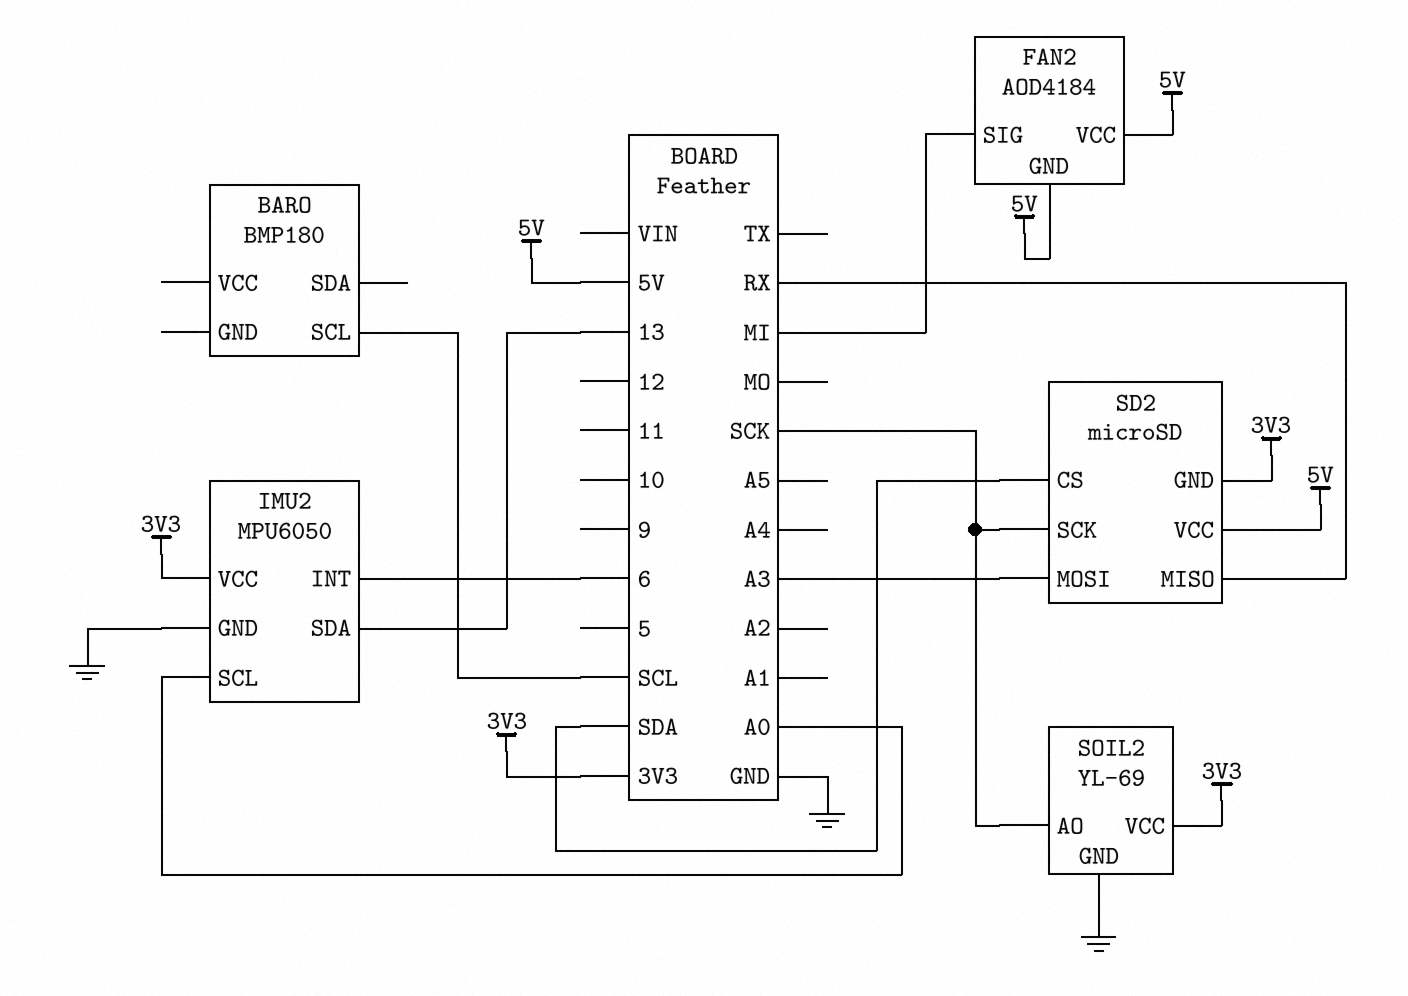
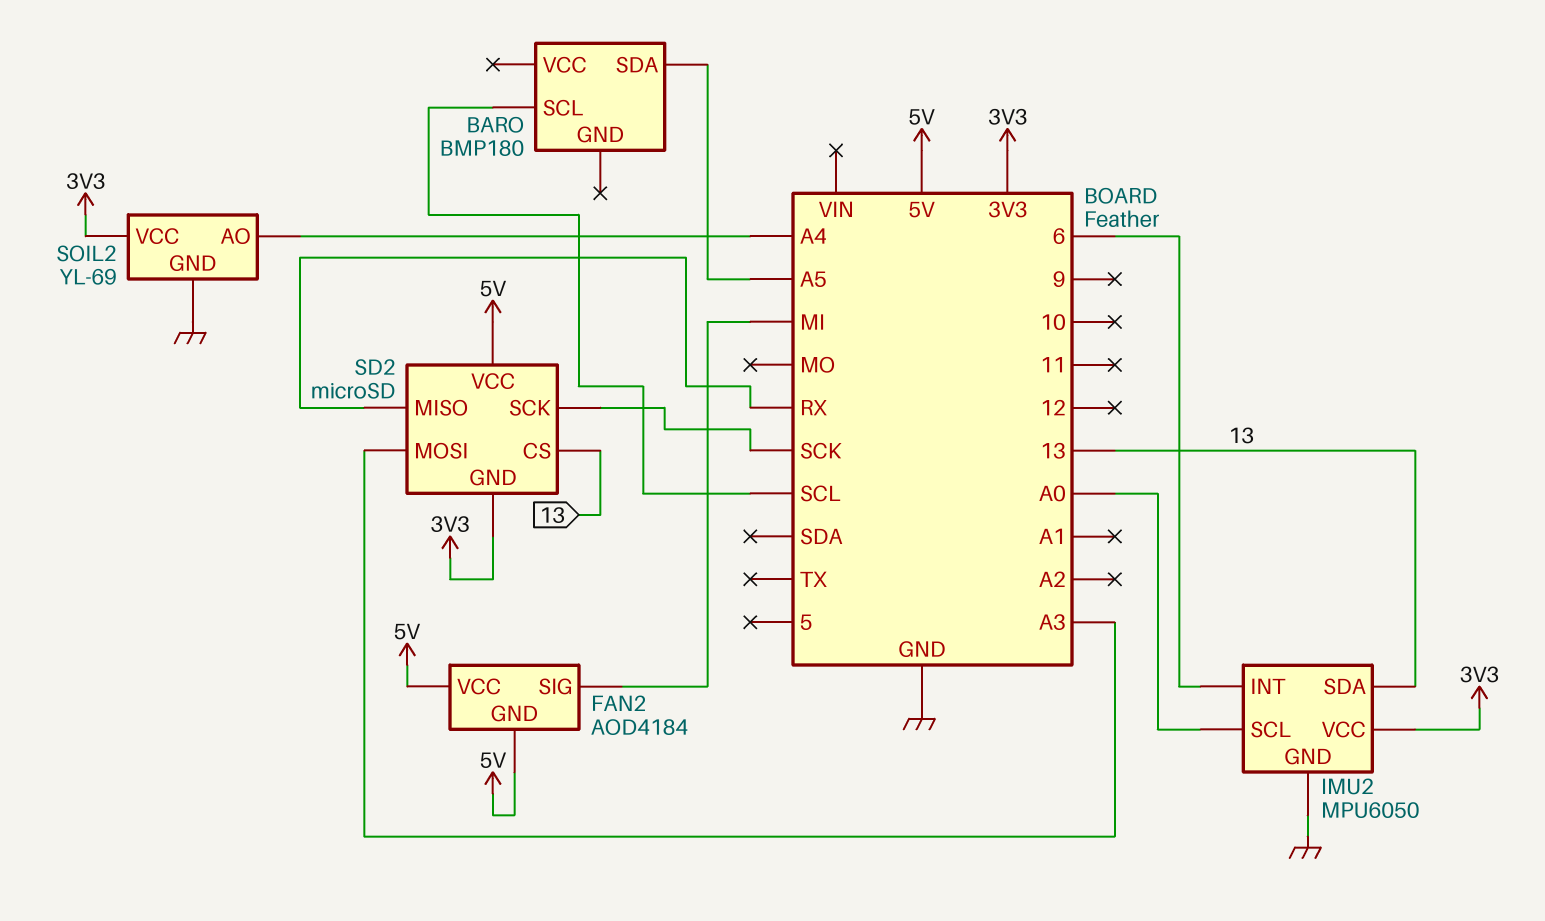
BARO pin SDA: none -> A5
SD2 pin CS: SDA -> 13
SOIL2 pin AO: SCK -> A4

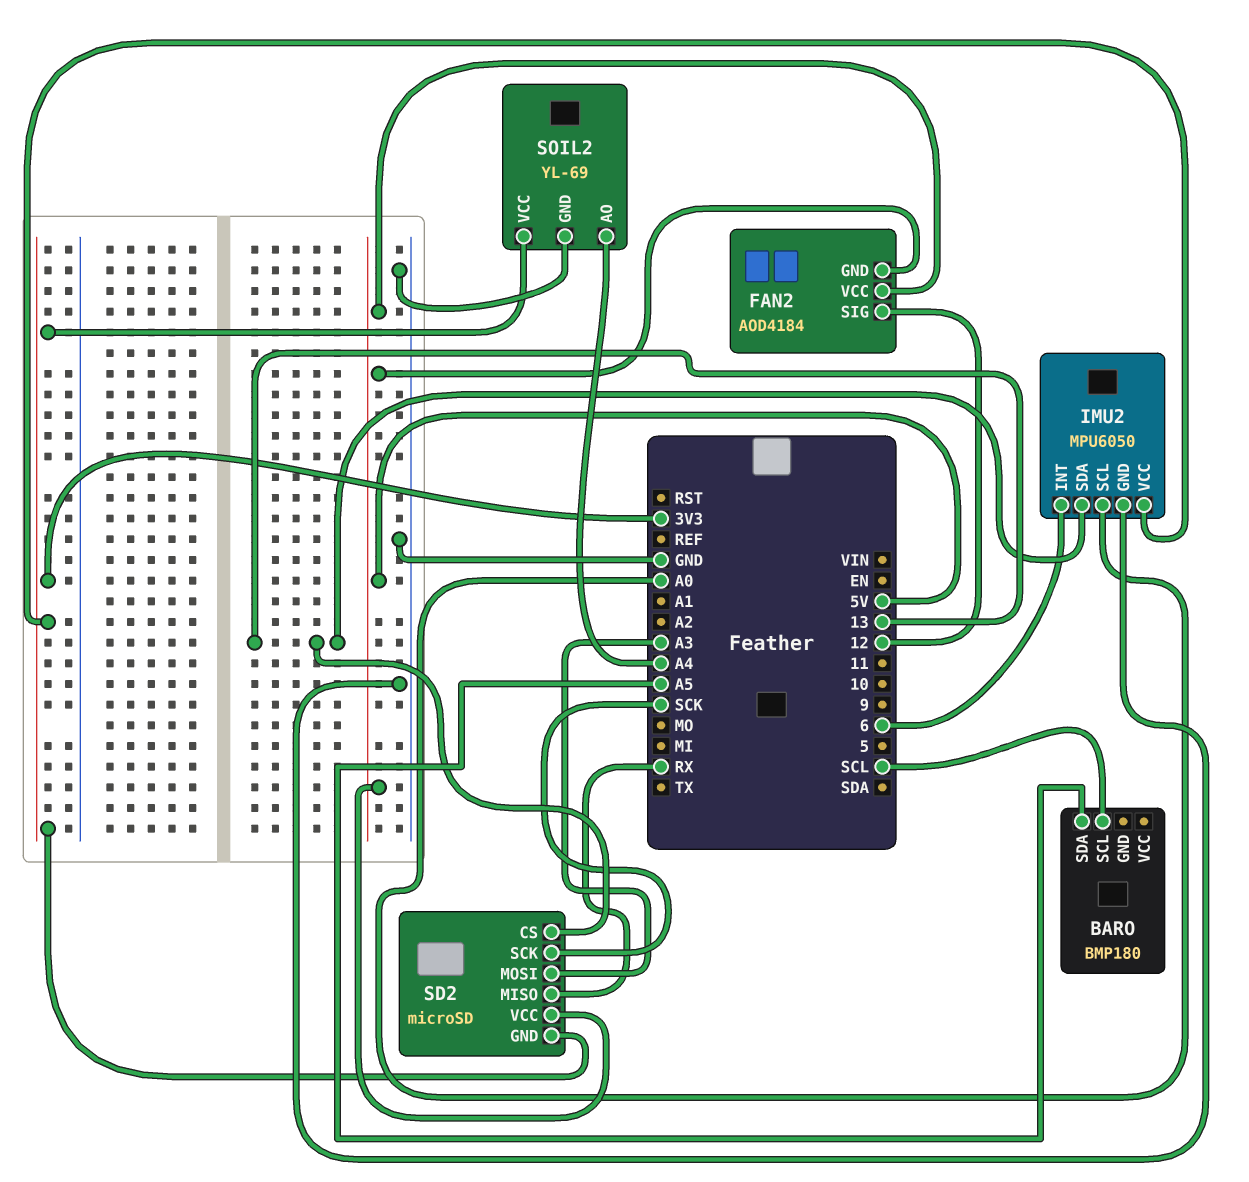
FAN2 pin SIG: MI -> 12

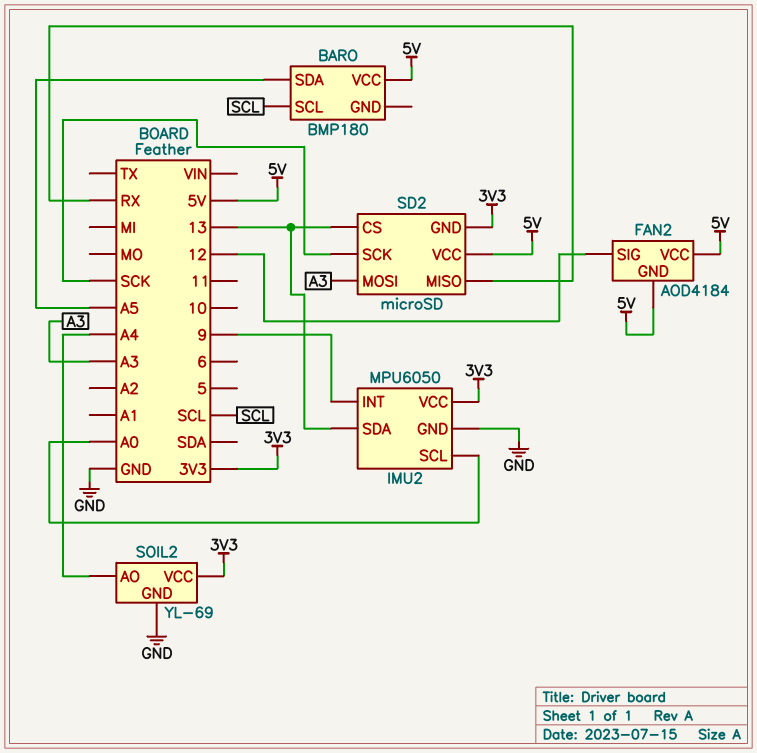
BARO pin VCC: none -> 5V
IMU2 pin INT: 6 -> 9

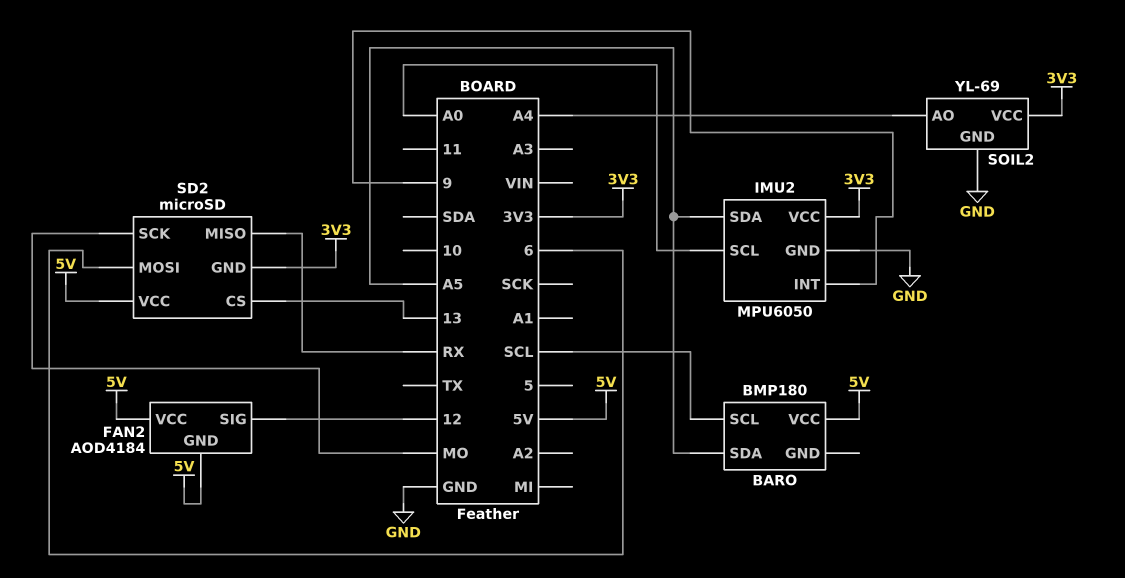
IMU2 pin SDA: 13 -> A5
SD2 pin MOSI: A3 -> 6
SD2 pin SCK: SCK -> MO

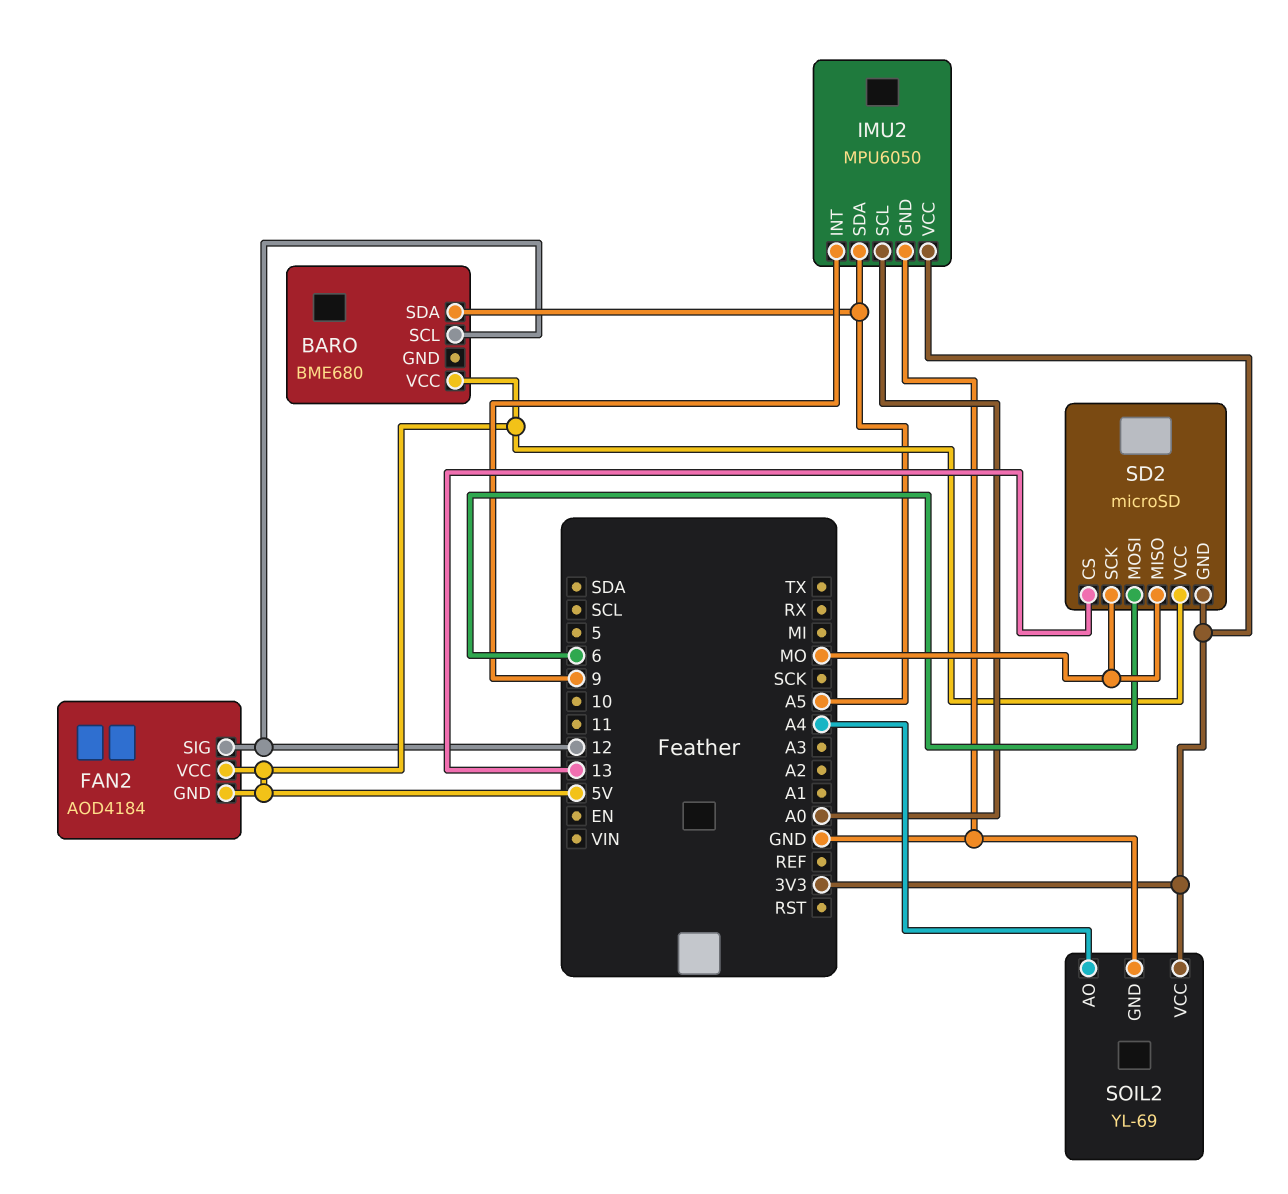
BARO: BMP180 -> BME680
BARO pin SCL: SCL -> 12
SD2 pin MISO: RX -> MO

